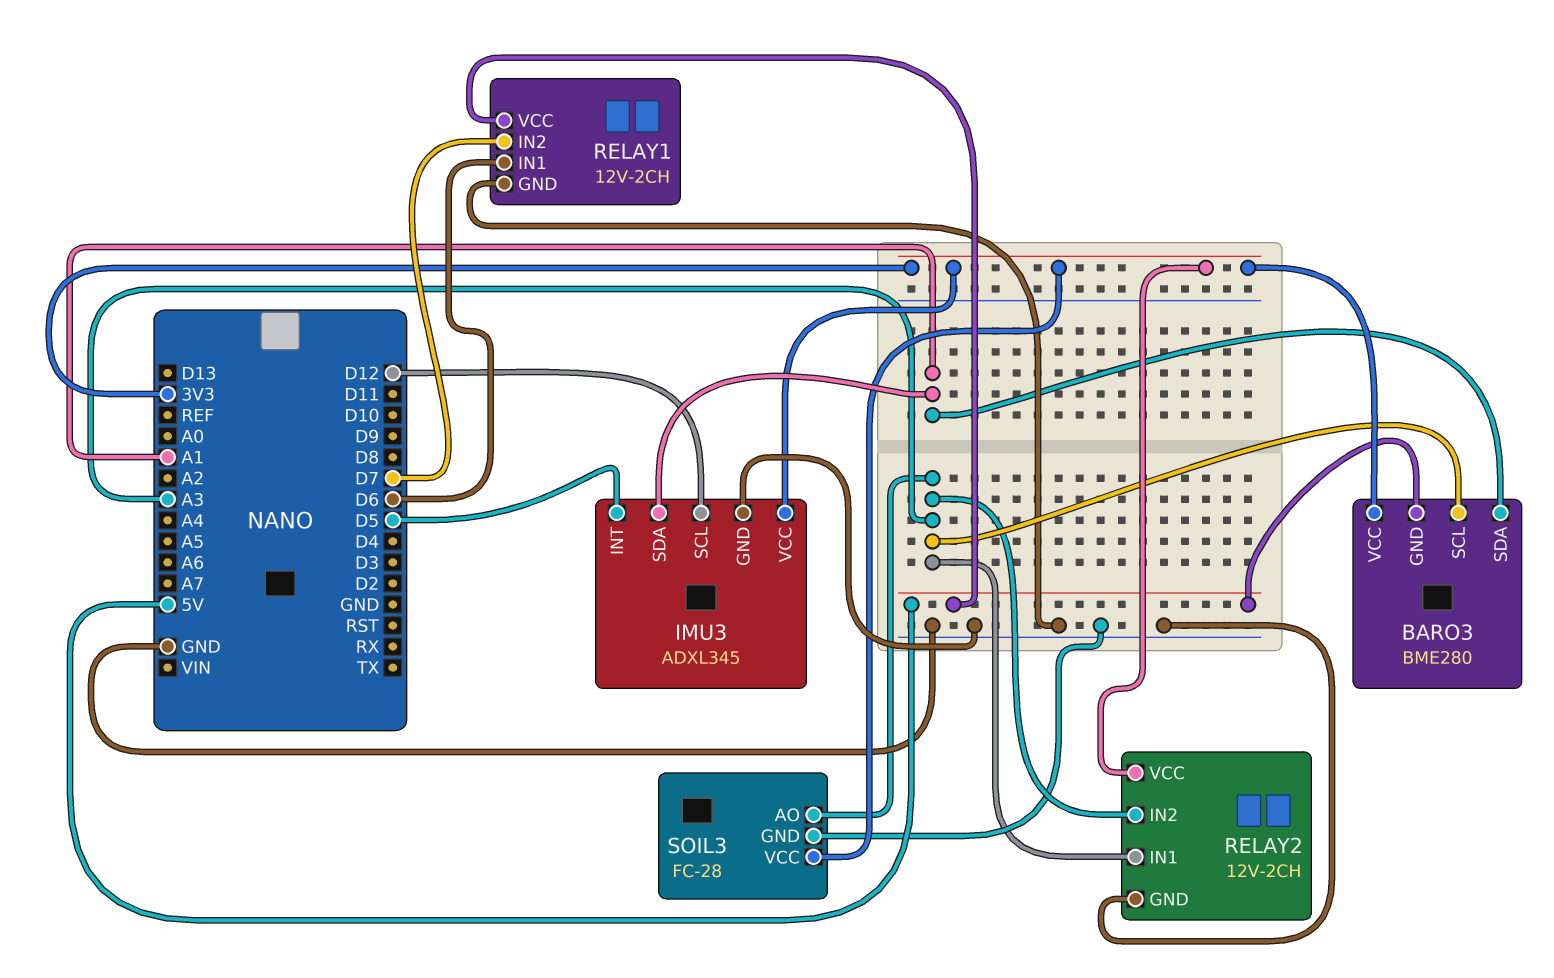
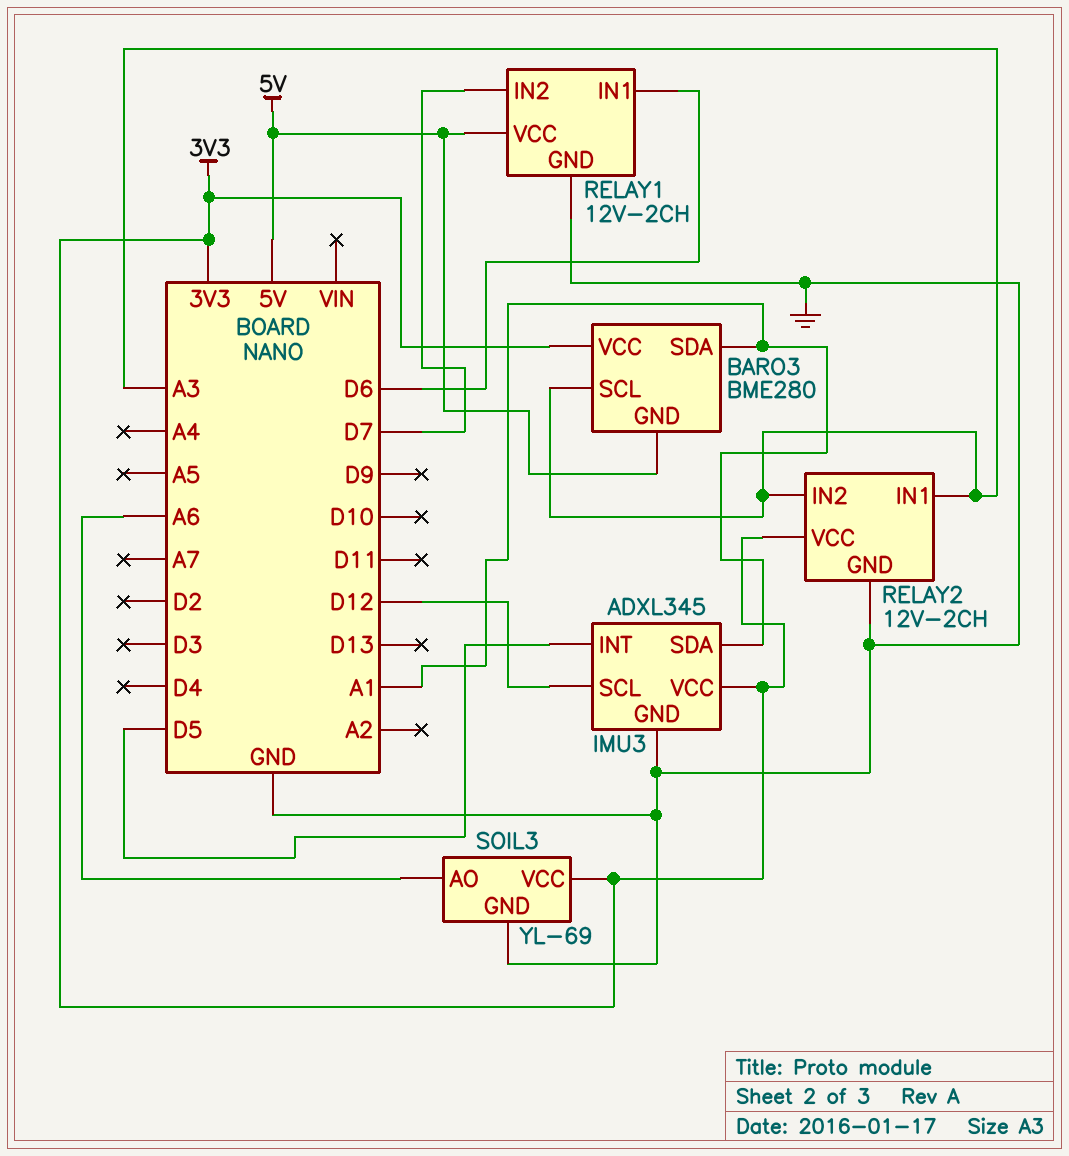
SOIL3: FC-28 -> YL-69
SOIL3 pin AO: A3 -> A6

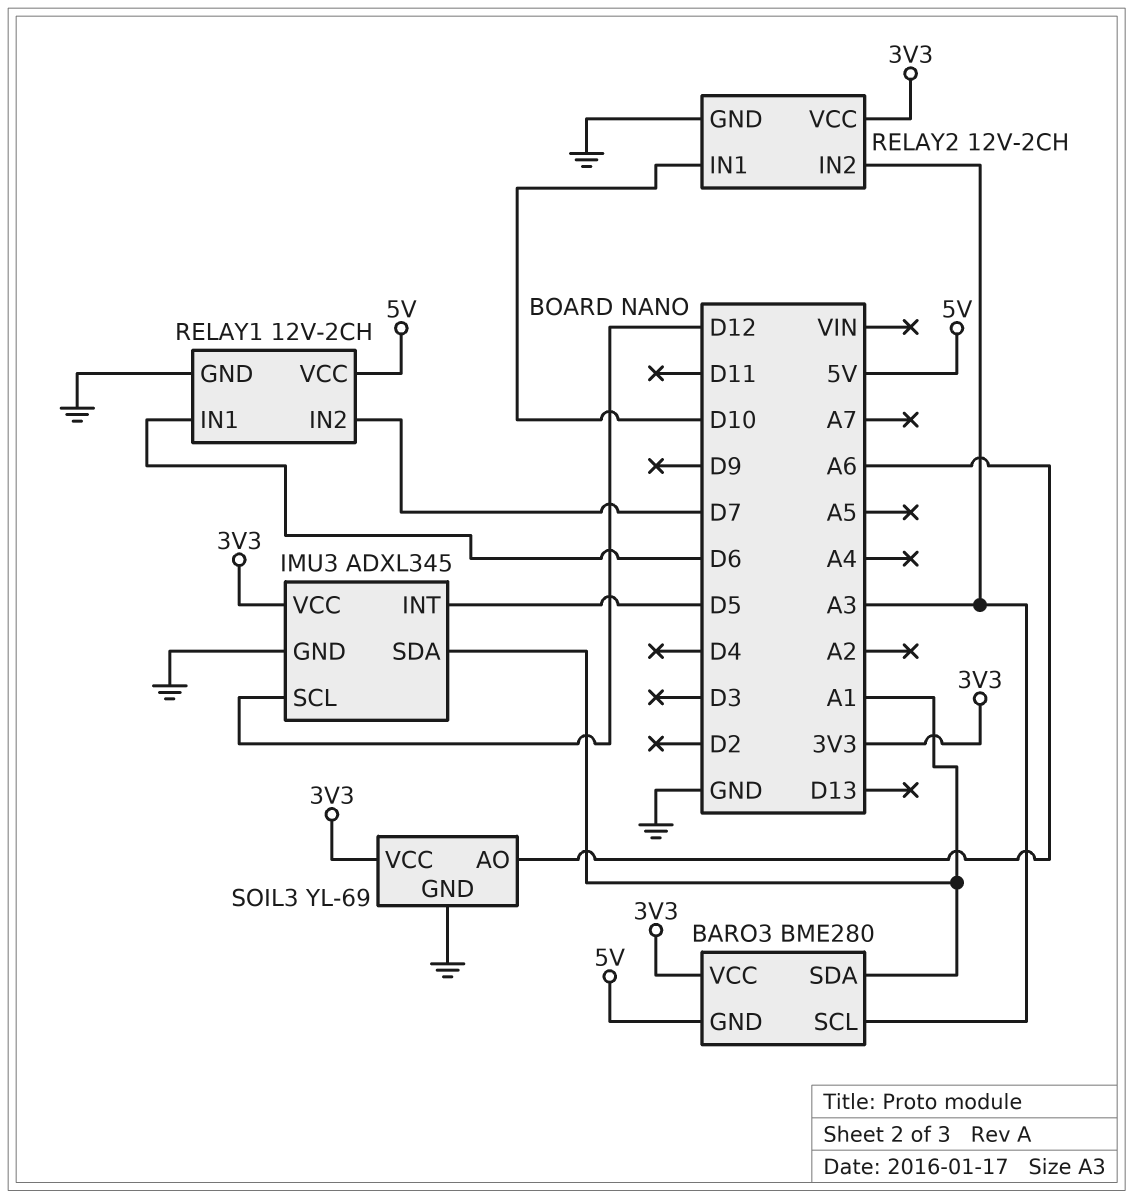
RELAY2 pin IN1: A3 -> D10

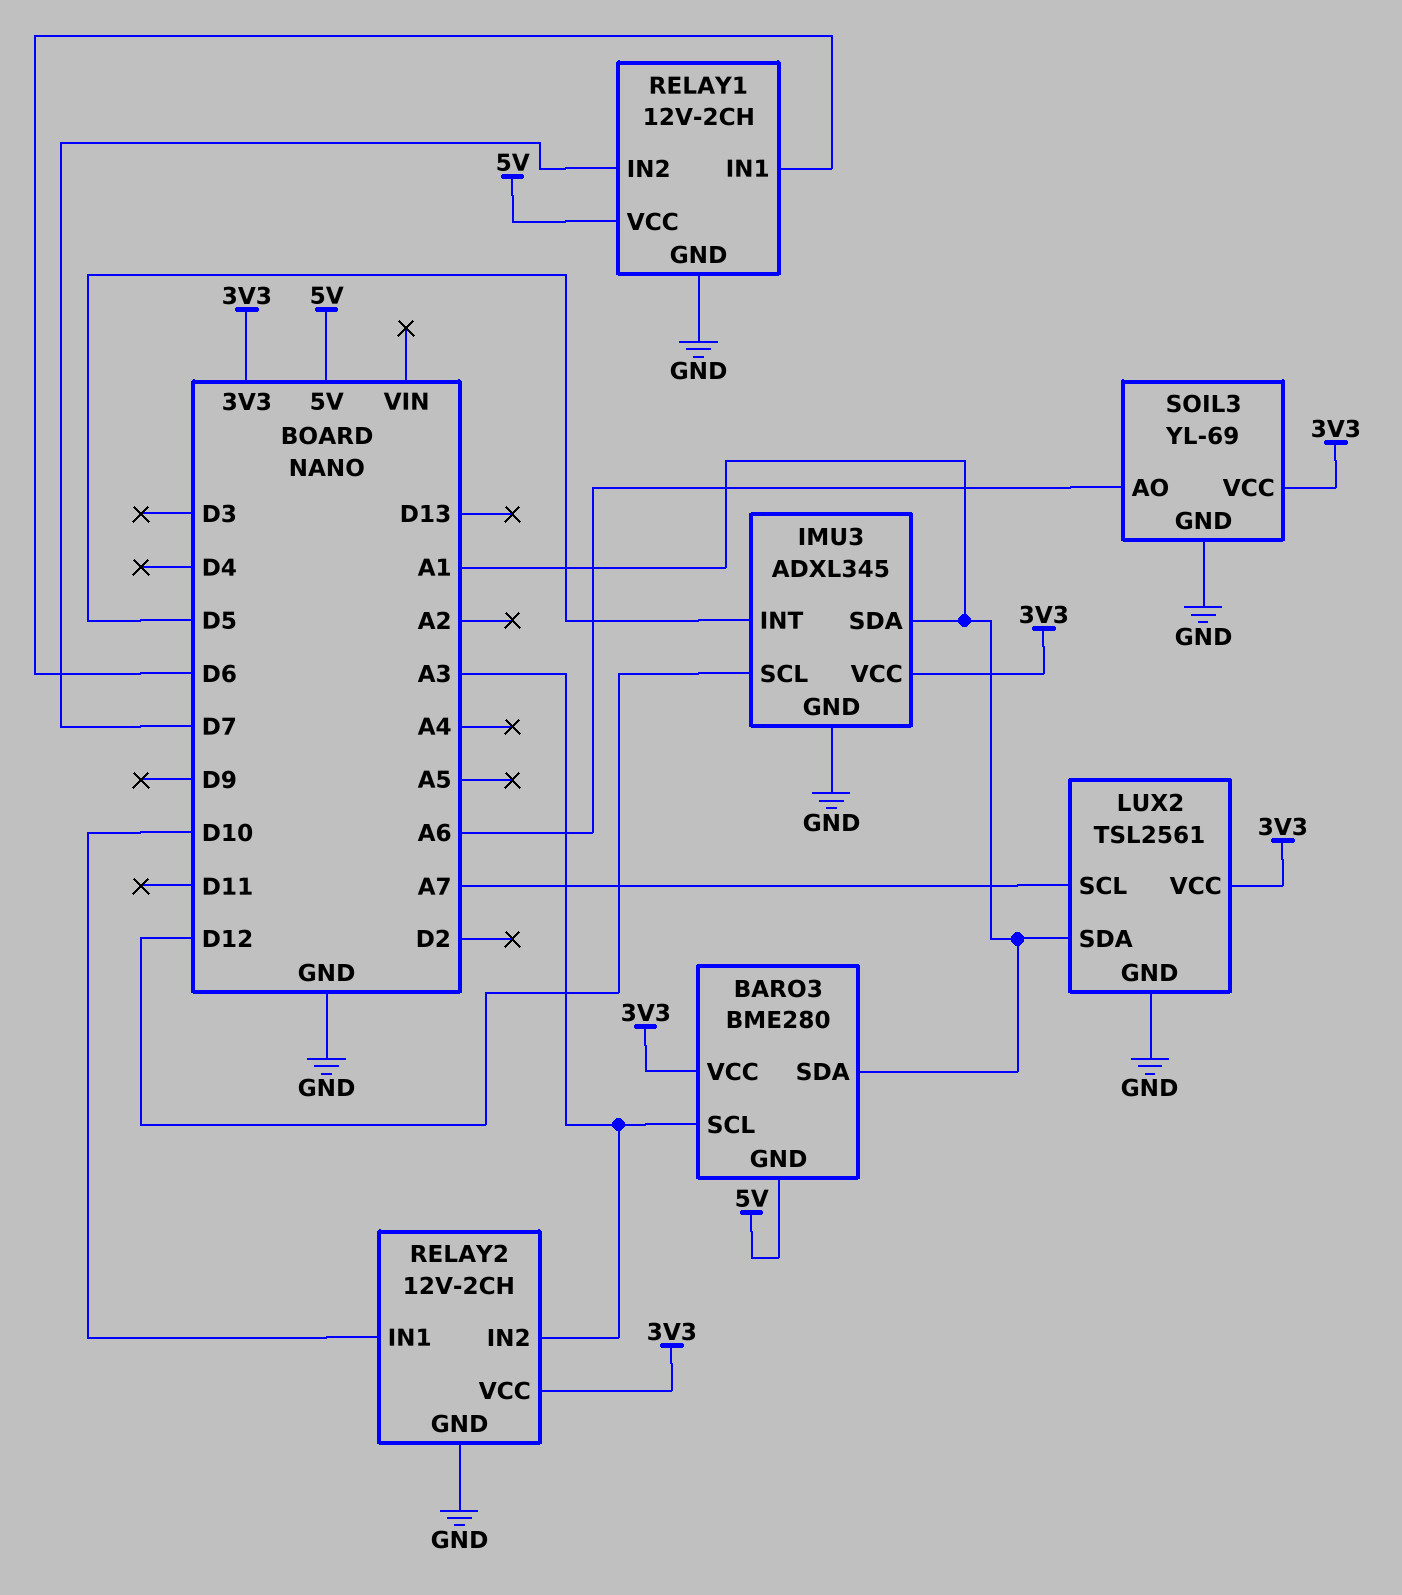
LUX2: none -> TSL2561
LUX2 pin GND: none -> GND
LUX2 pin SCL: none -> A7
LUX2 pin SDA: none -> A1
LUX2 pin VCC: none -> 3V3

